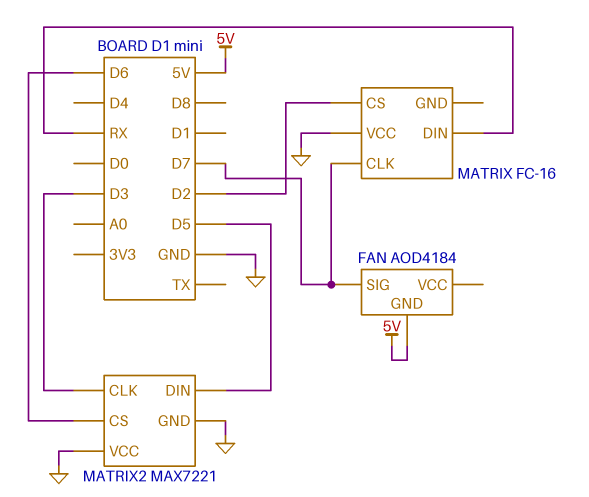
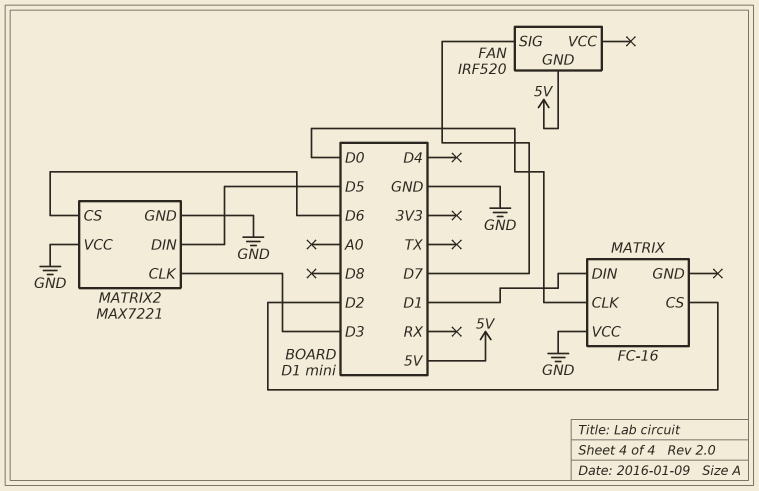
FAN: AOD4184 -> IRF520
MATRIX pin CLK: D7 -> D0
MATRIX pin DIN: RX -> D1

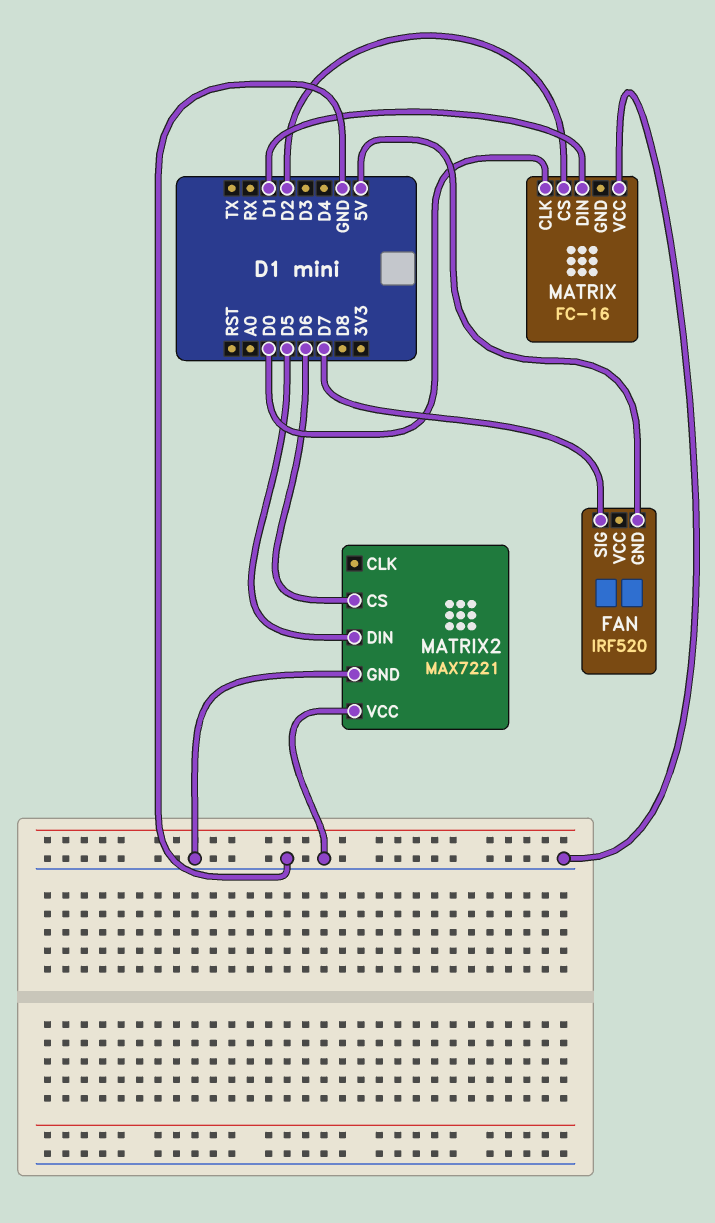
MATRIX2 pin CLK: D3 -> none

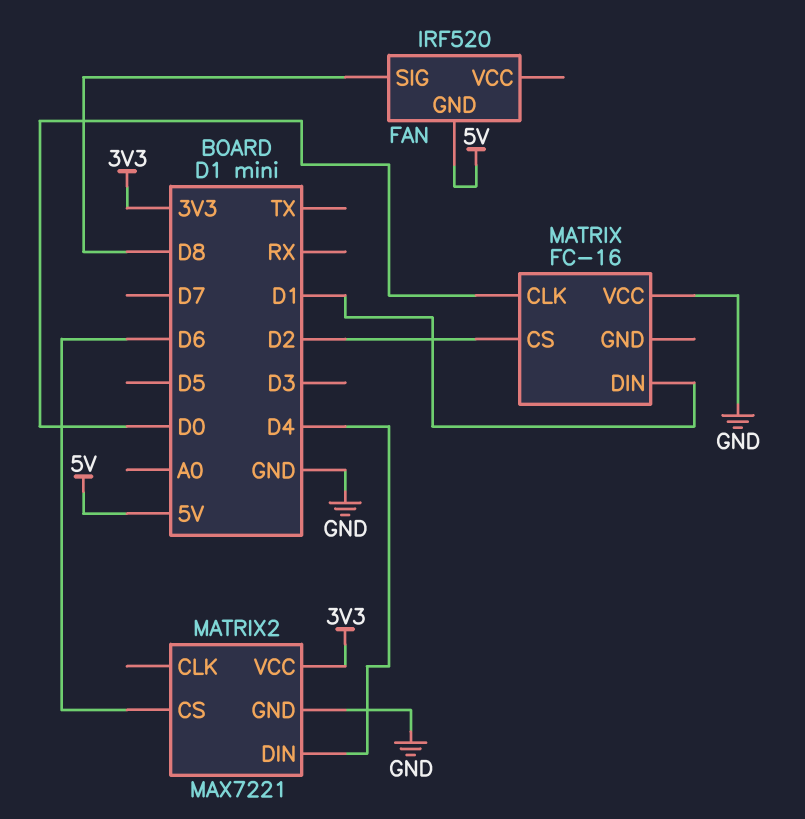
FAN pin SIG: D7 -> D8
MATRIX2 pin DIN: D5 -> D4
MATRIX2 pin VCC: GND -> 3V3

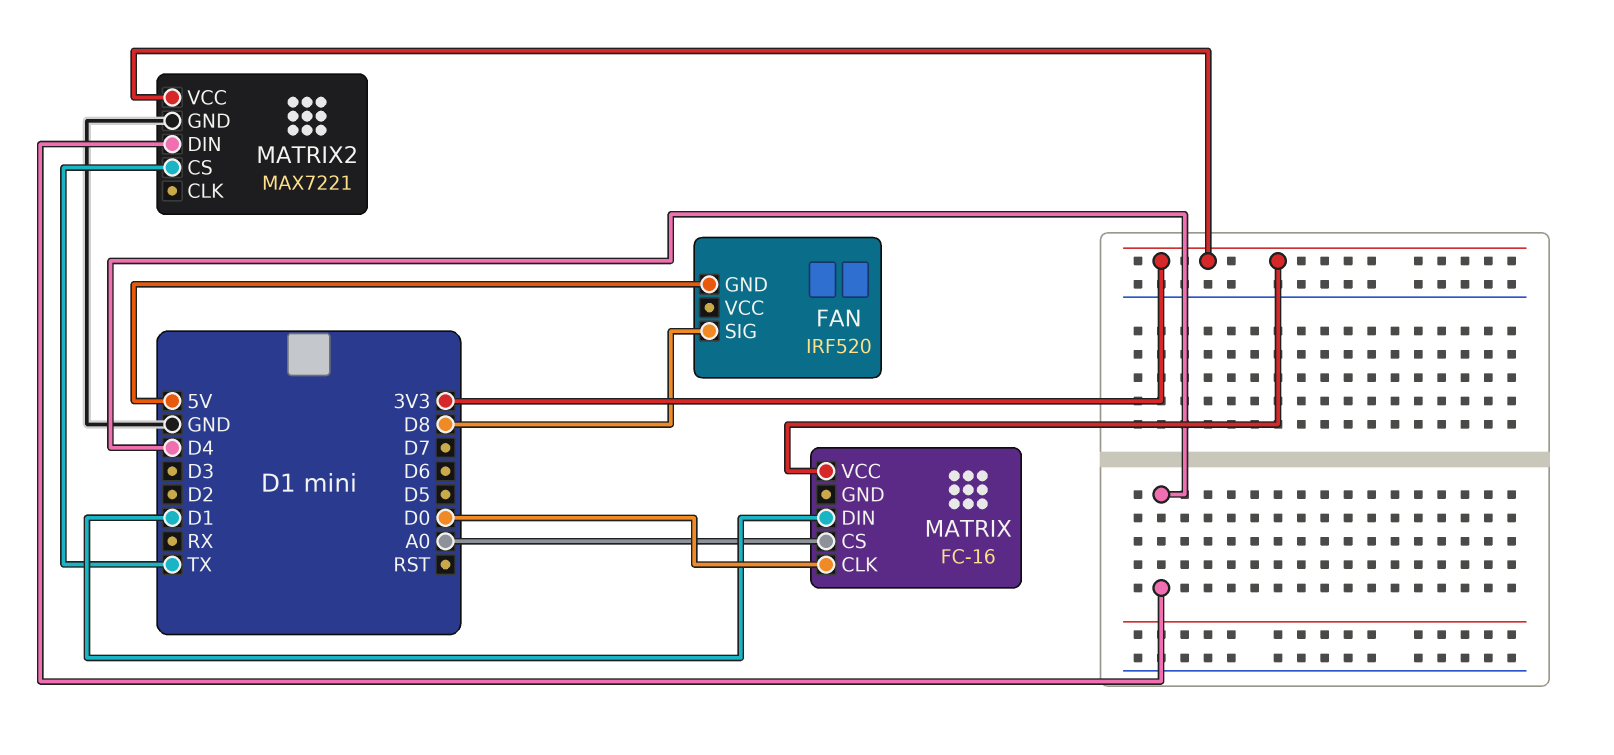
MATRIX pin CS: D2 -> A0
MATRIX pin VCC: GND -> 3V3
MATRIX2 pin CS: D6 -> TX

